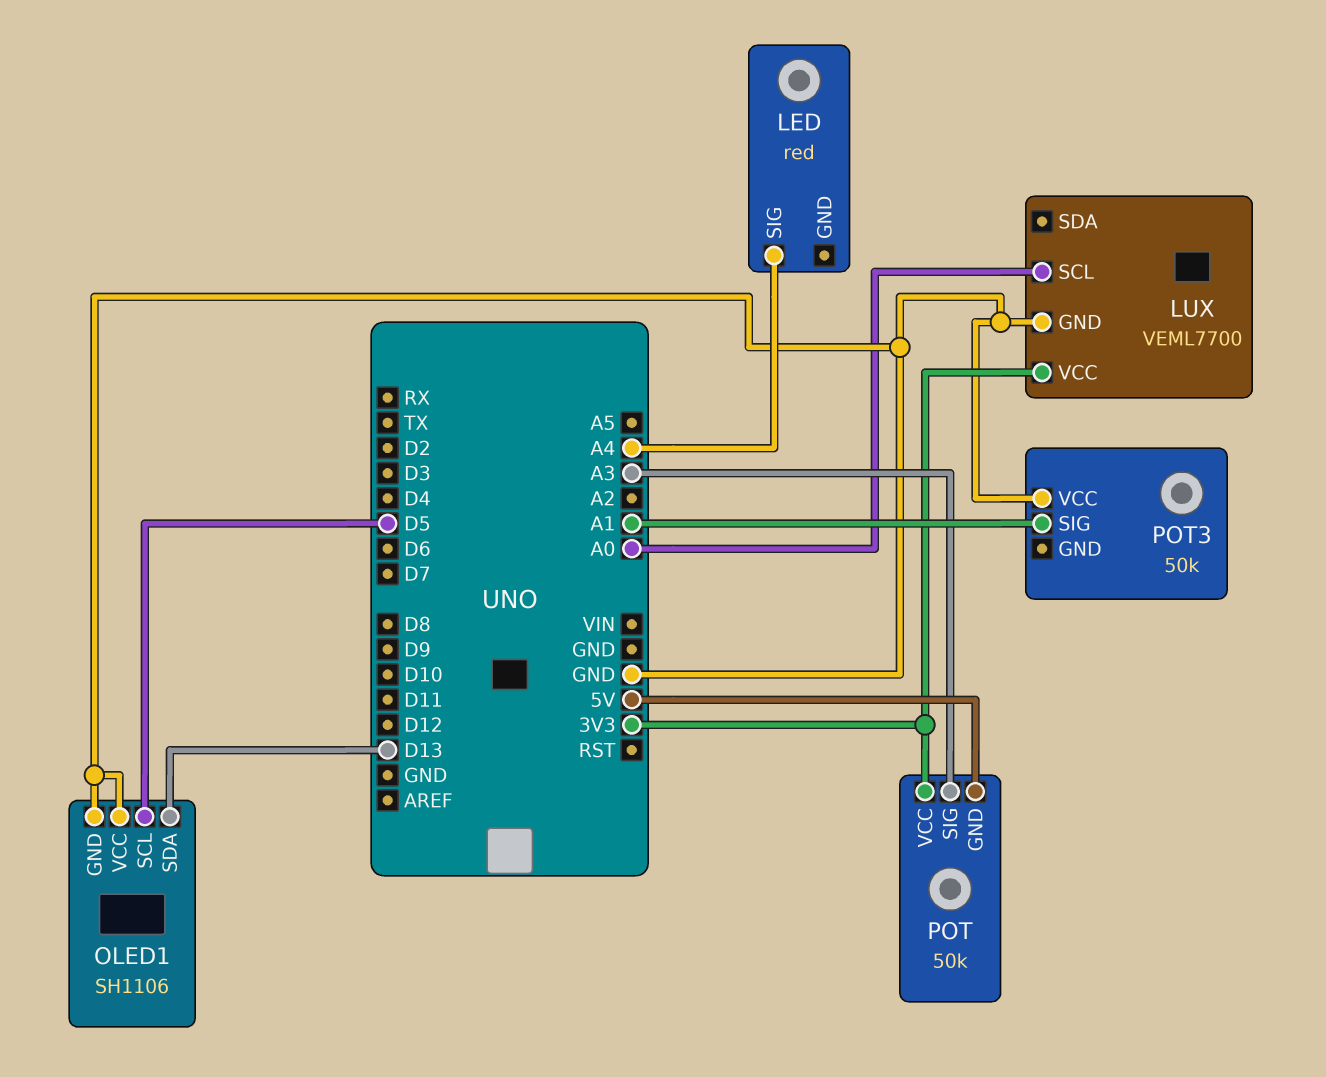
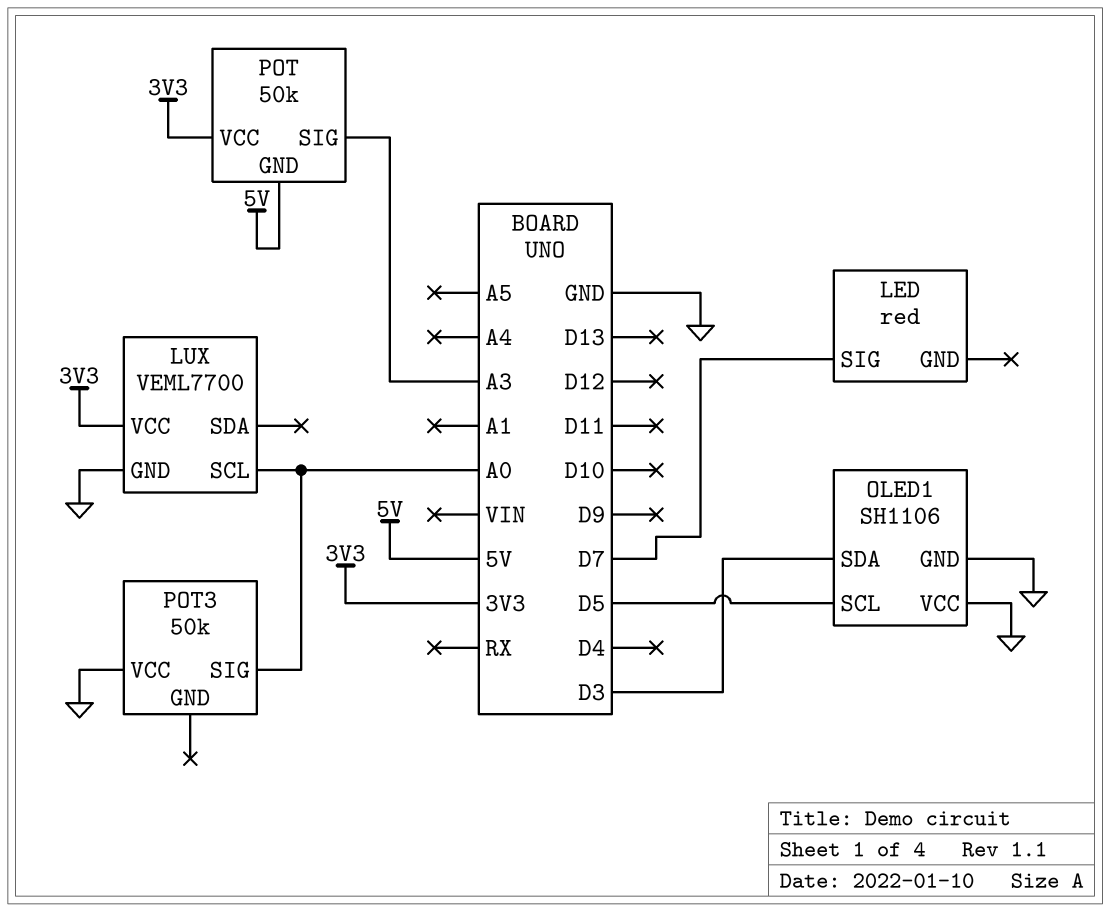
LED pin SIG: A4 -> D7
OLED1 pin SDA: D13 -> D3
POT3 pin SIG: A1 -> A0

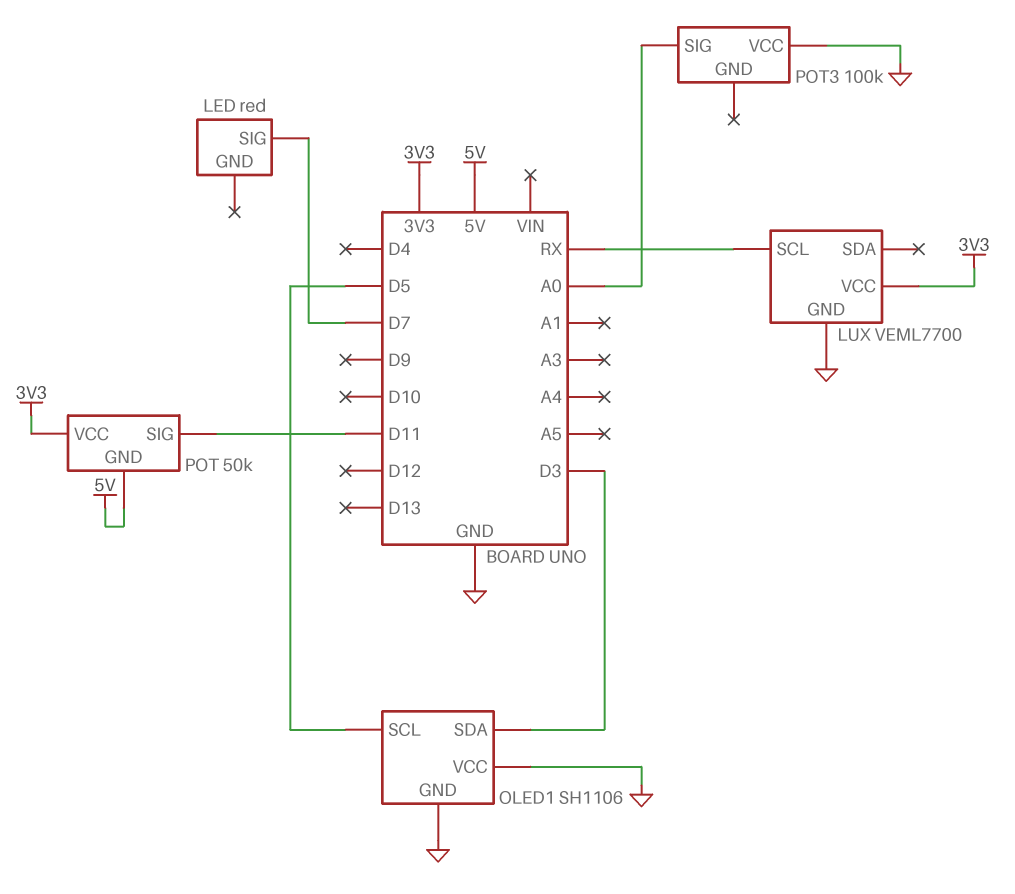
LUX pin SCL: A0 -> RX
POT pin SIG: A3 -> D11
POT3: 50k -> 100k

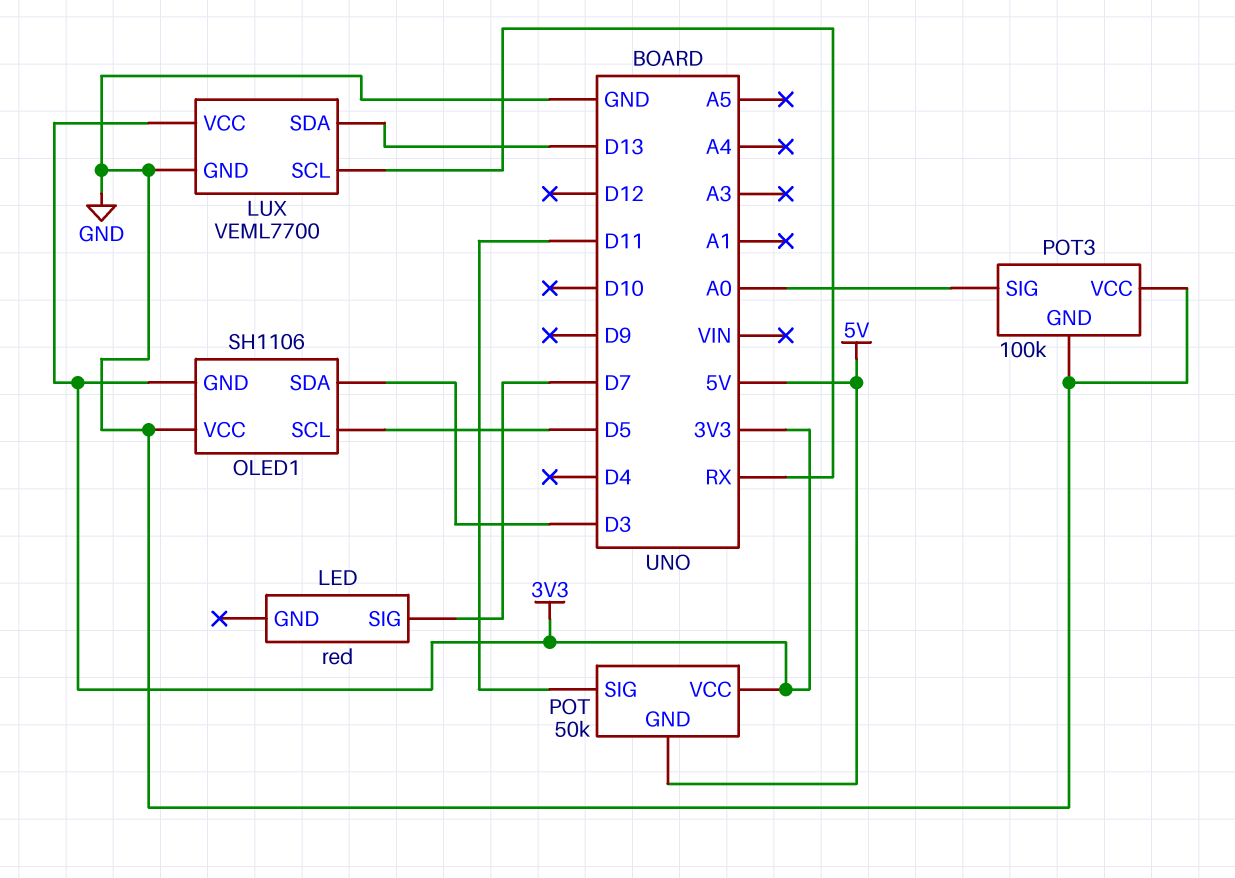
LUX pin SDA: none -> D13
OLED1 pin GND: GND -> 3V3
POT3 pin GND: none -> GND

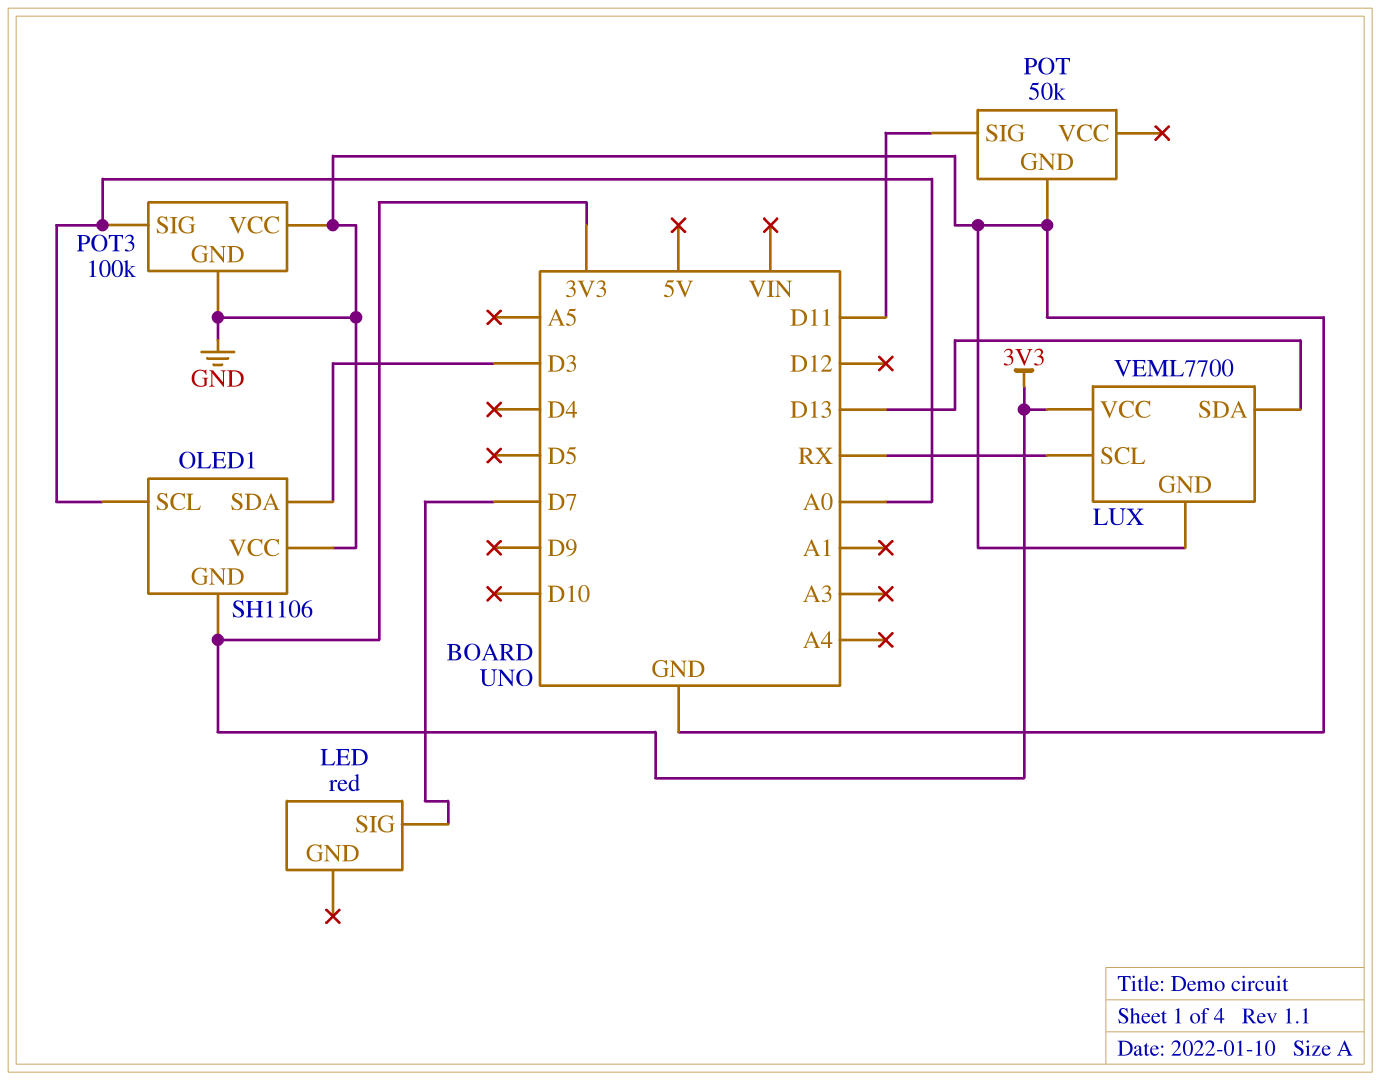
OLED1 pin SCL: D5 -> A0
POT pin GND: 5V -> GND
POT pin VCC: 3V3 -> none

